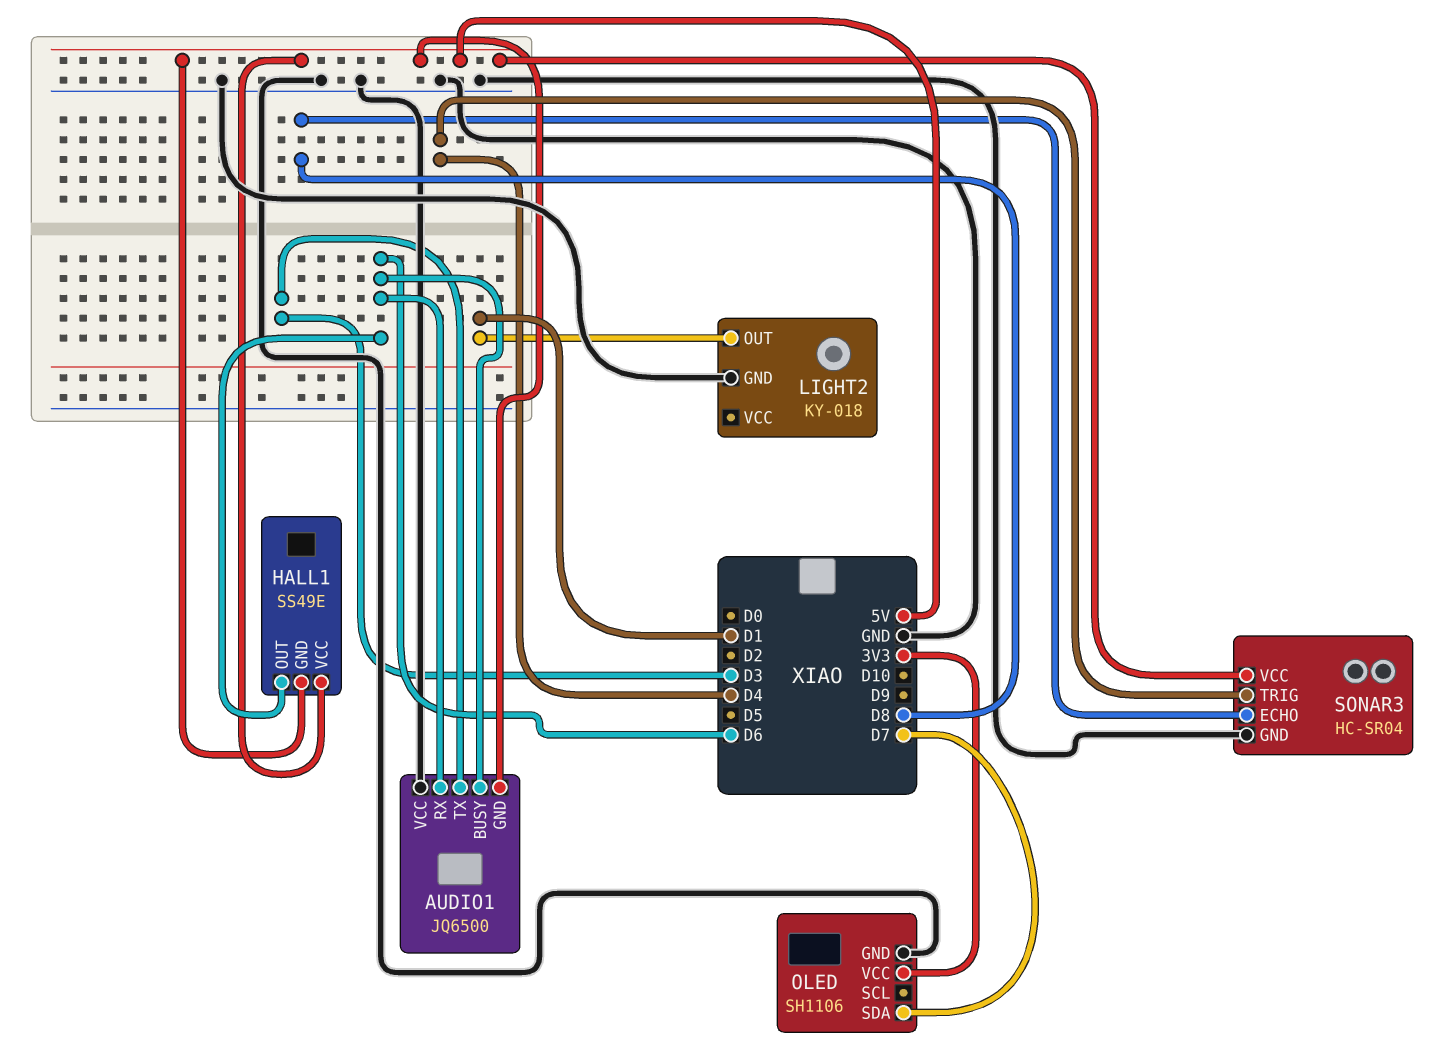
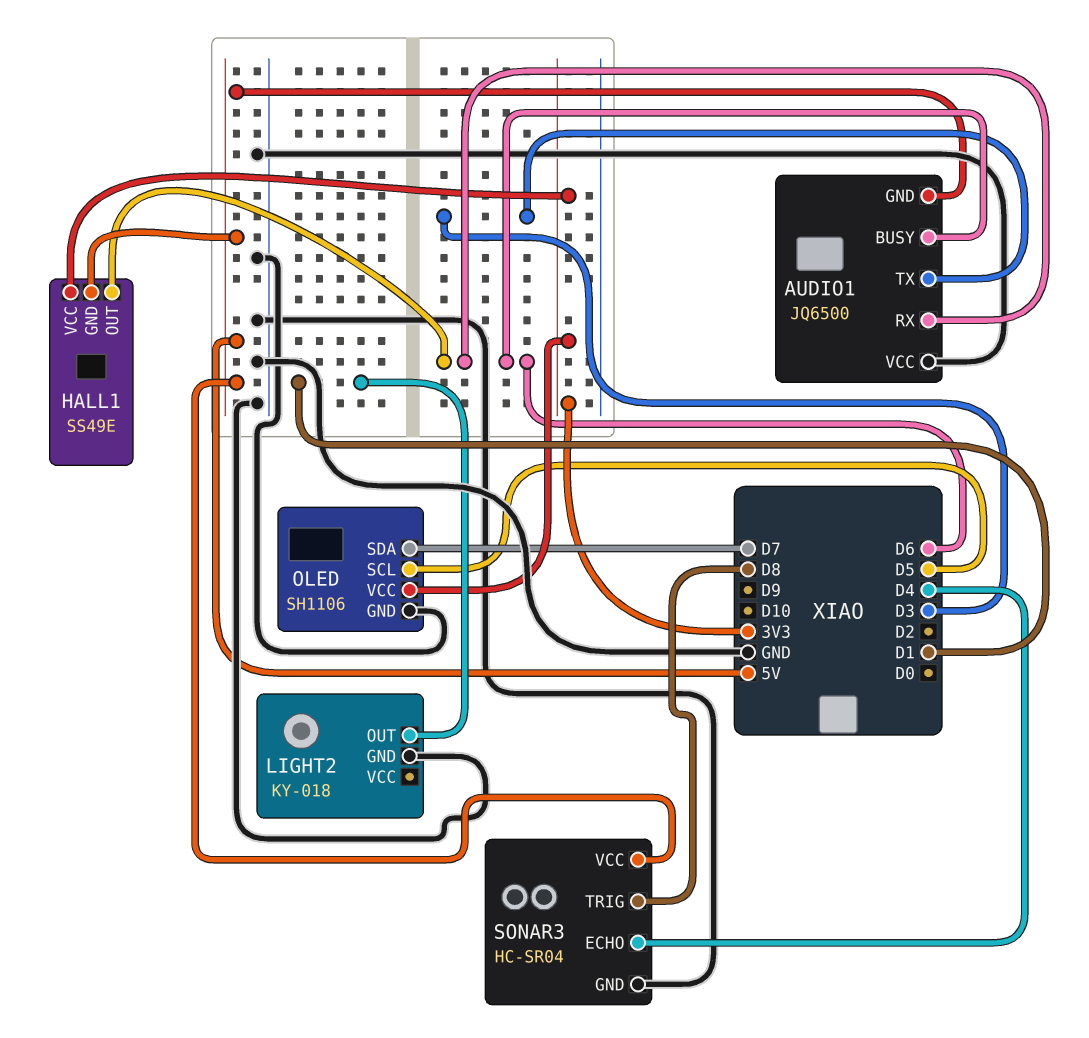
HALL1 pin VCC: 5V -> 3V3
OLED pin SCL: none -> D5
SONAR3 pin ECHO: D8 -> D4
SONAR3 pin TRIG: D4 -> D8

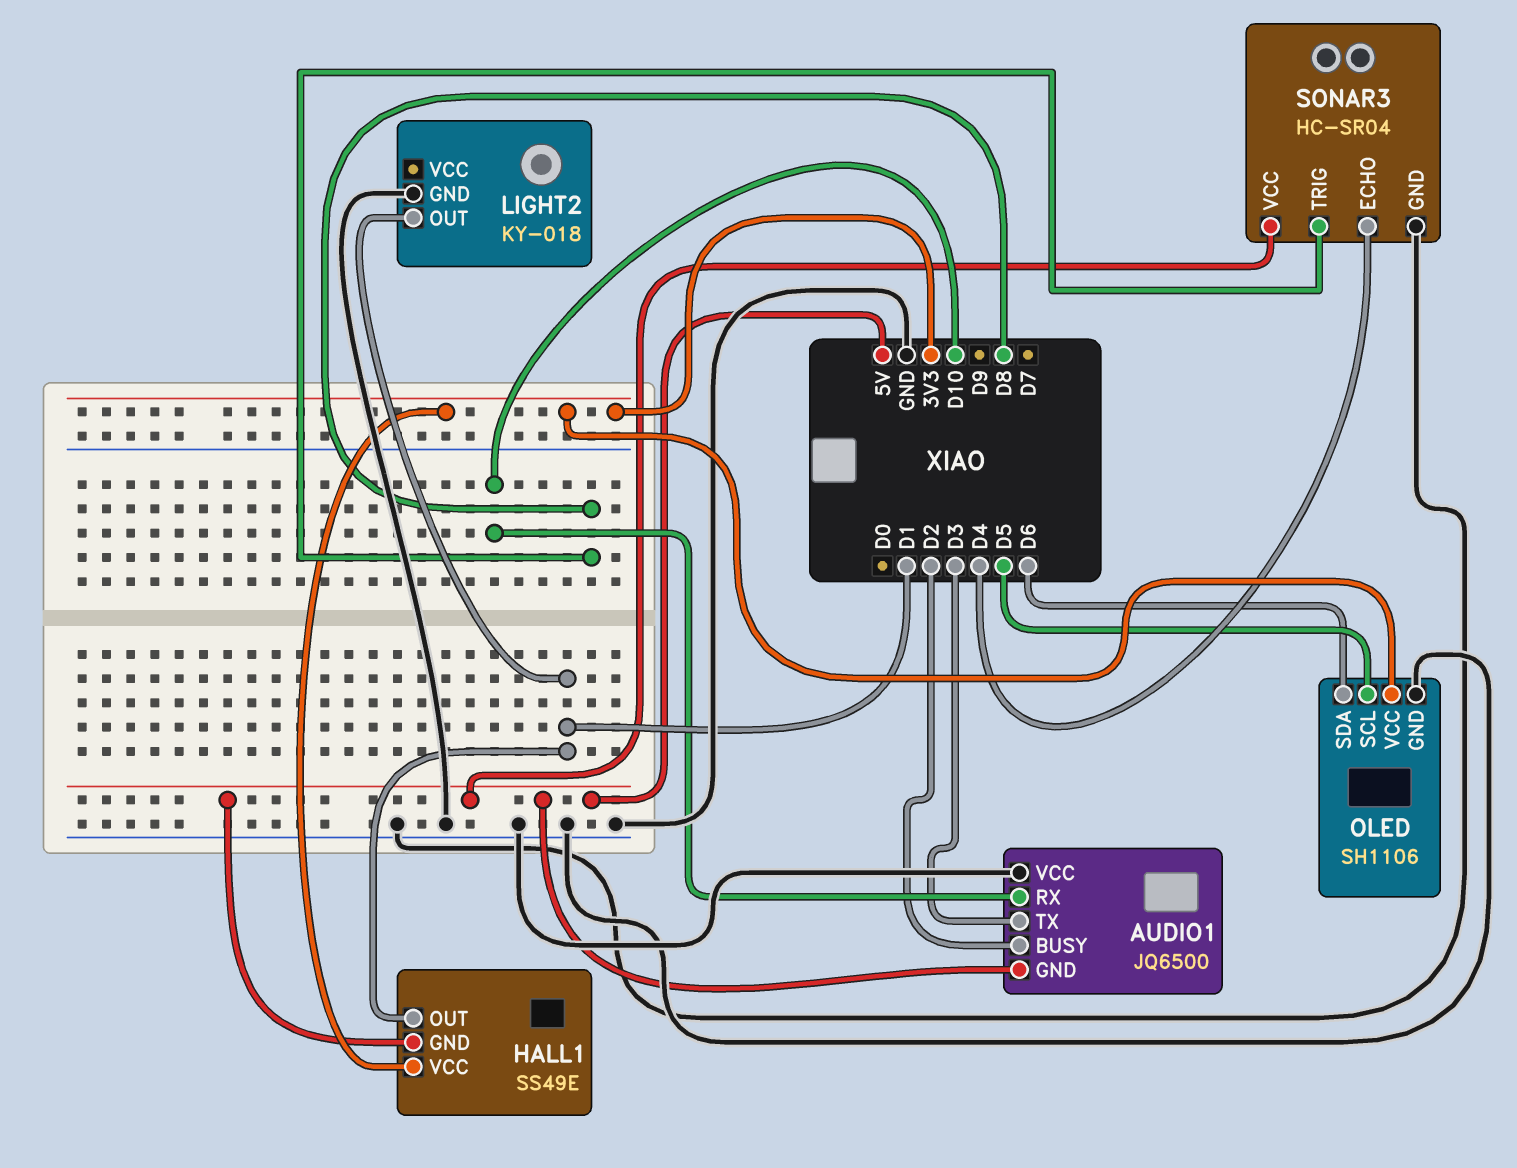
AUDIO1 pin BUSY: D6 -> D2
AUDIO1 pin RX: D6 -> D10
HALL1 pin OUT: D6 -> D1
OLED pin SDA: D7 -> D6

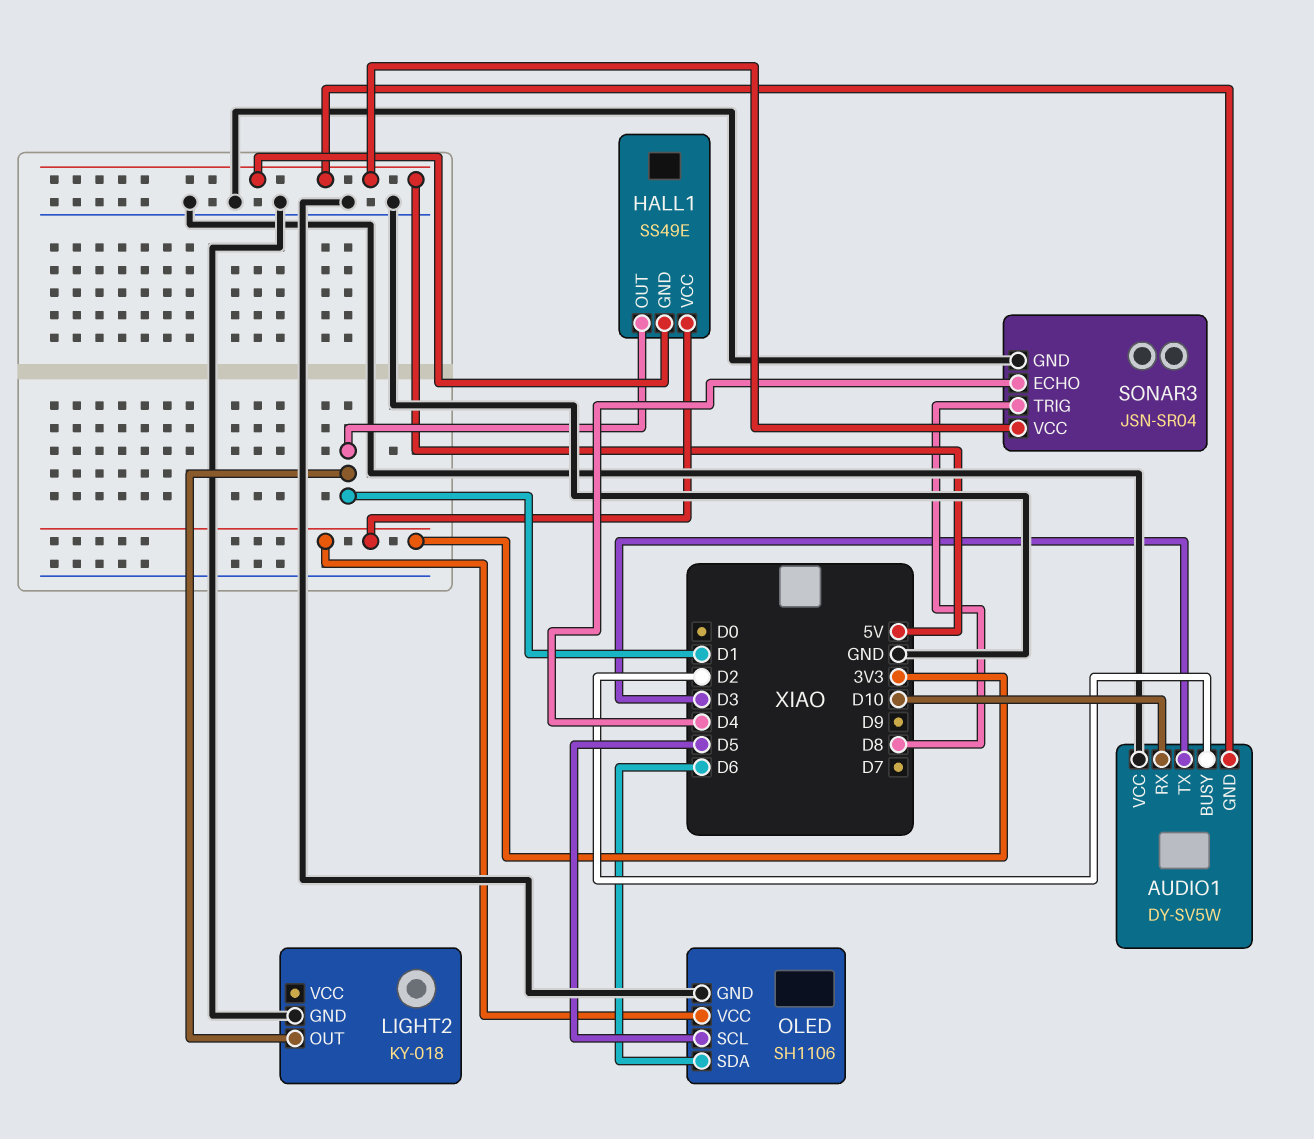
AUDIO1: JQ6500 -> DY-SV5W
SONAR3: HC-SR04 -> JSN-SR04

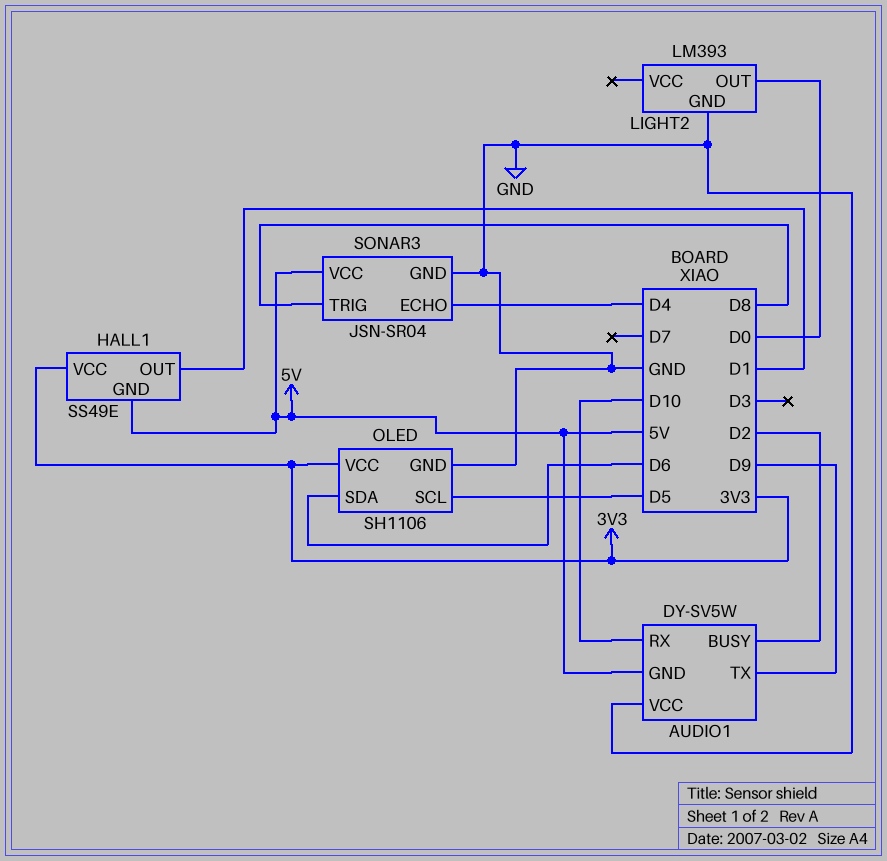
AUDIO1 pin TX: D3 -> D9
LIGHT2: KY-018 -> LM393
LIGHT2 pin OUT: D1 -> D0

